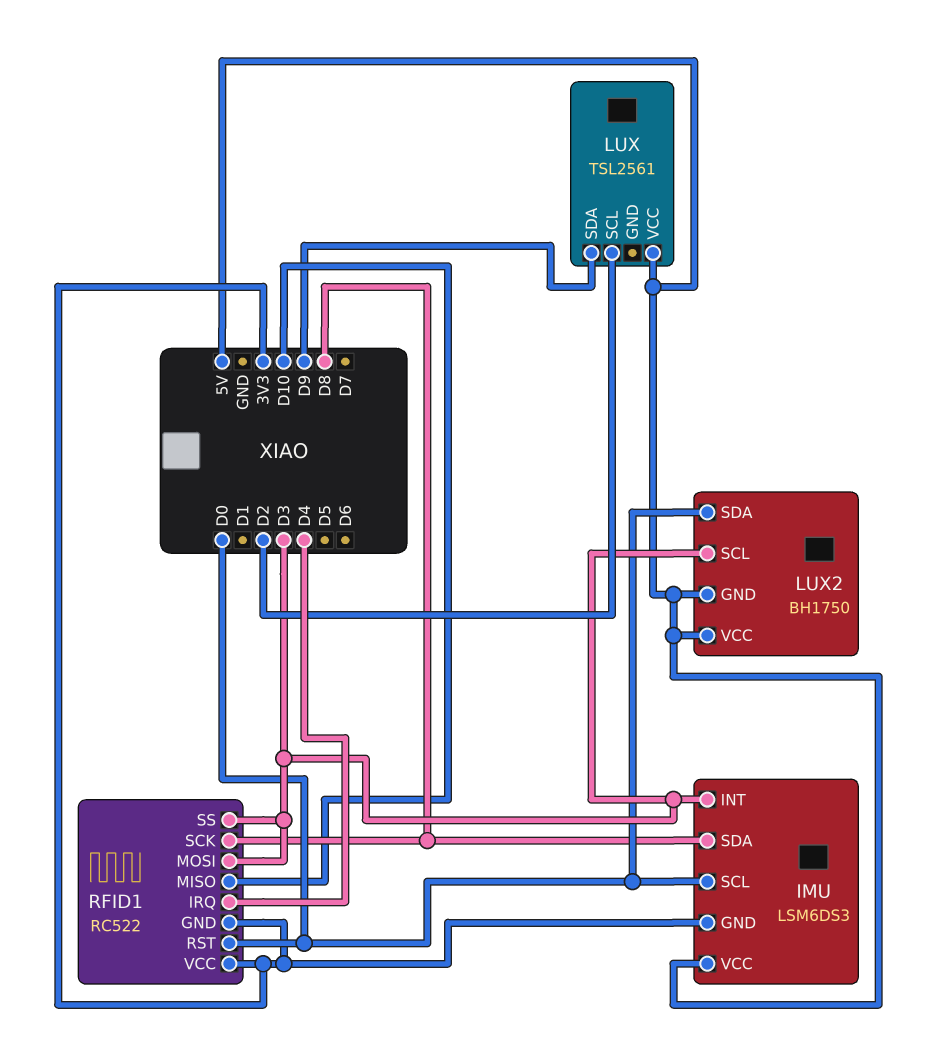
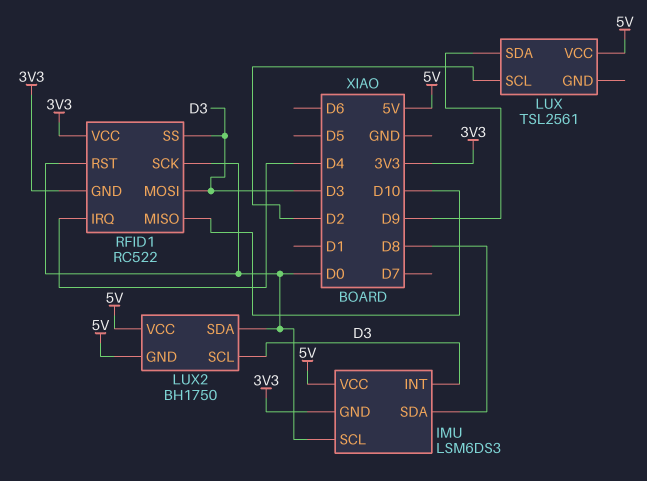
RFID1 pin SCK: D8 -> D0

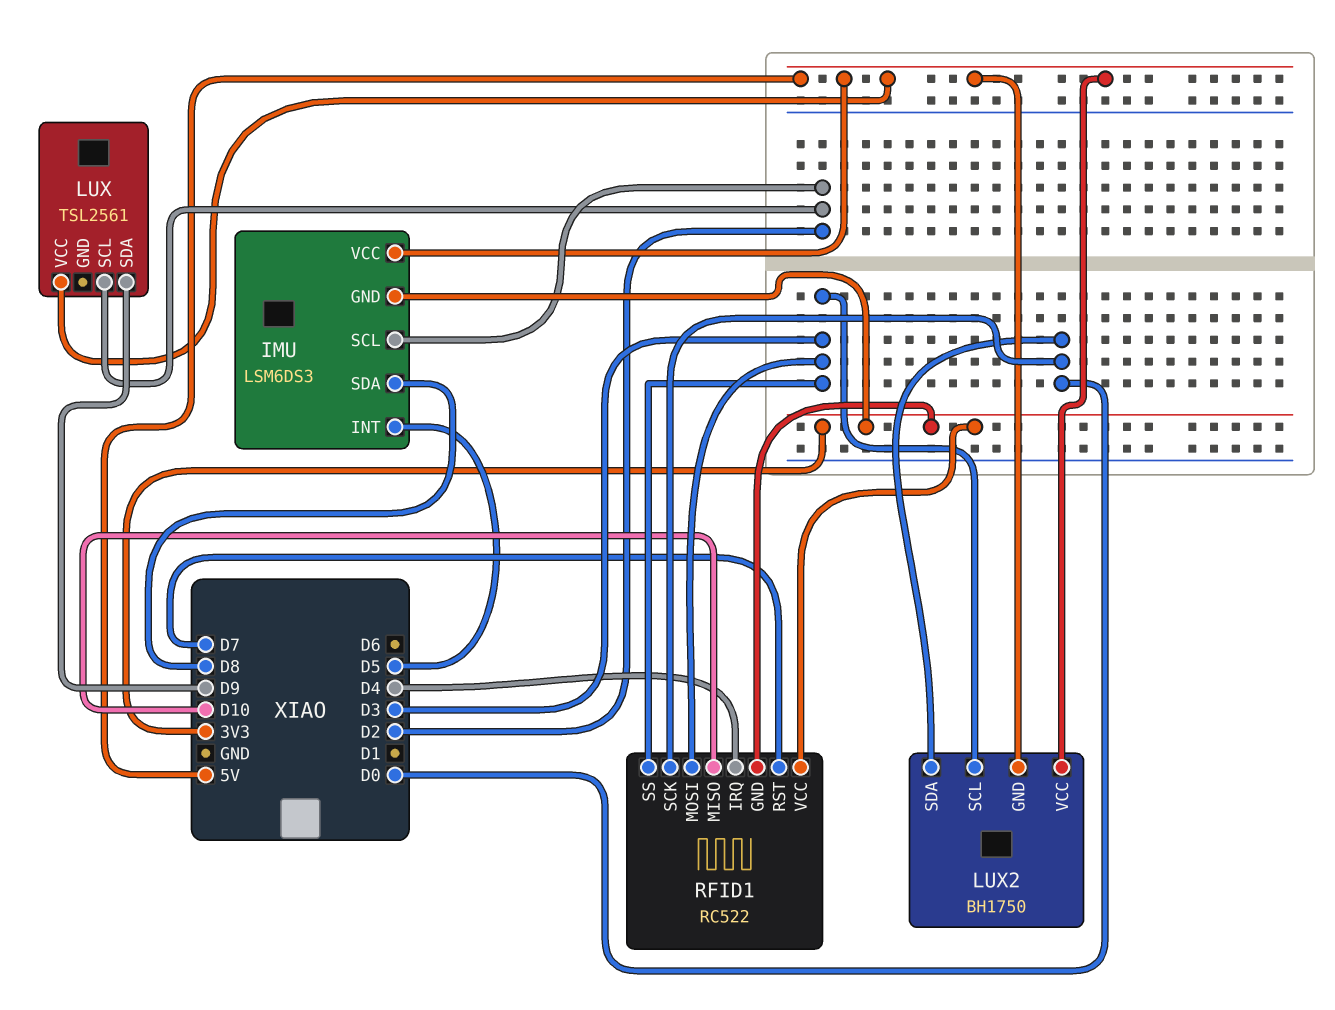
IMU pin INT: D3 -> D5
IMU pin SCL: D0 -> D2
RFID1 pin RST: D0 -> D7

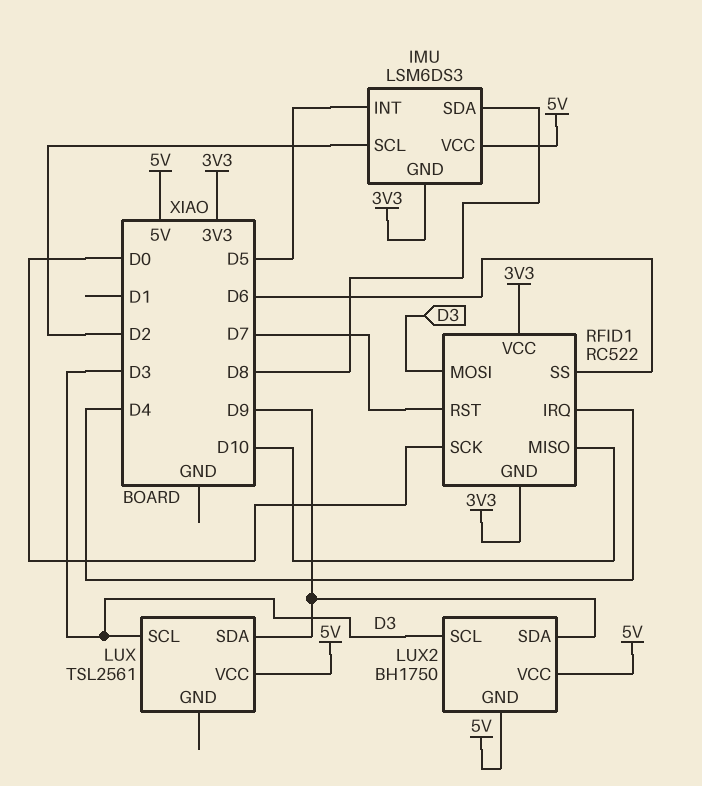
LUX pin SCL: D2 -> D3
LUX2 pin SDA: D0 -> D9
RFID1 pin SS: D3 -> D6

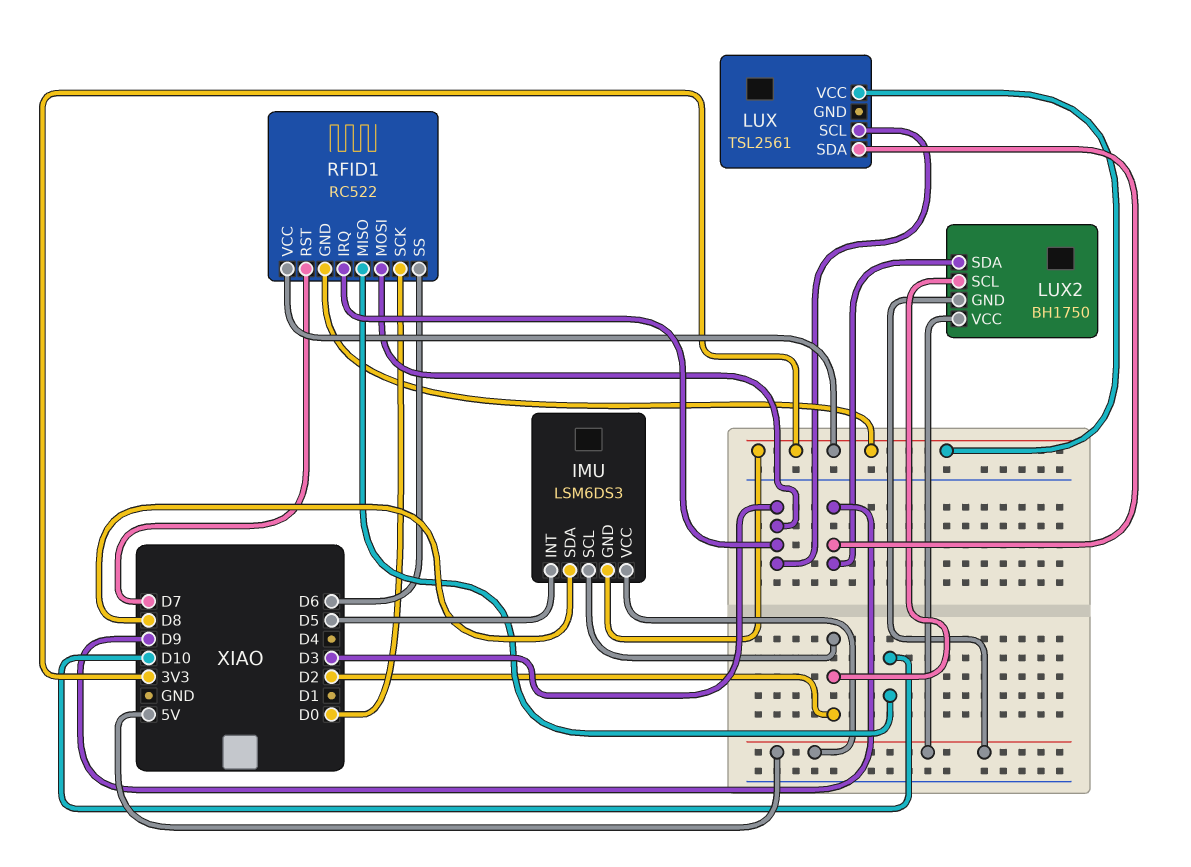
LUX pin VCC: 5V -> 3V3
LUX2 pin SCL: D3 -> D2
RFID1 pin IRQ: D4 -> D3

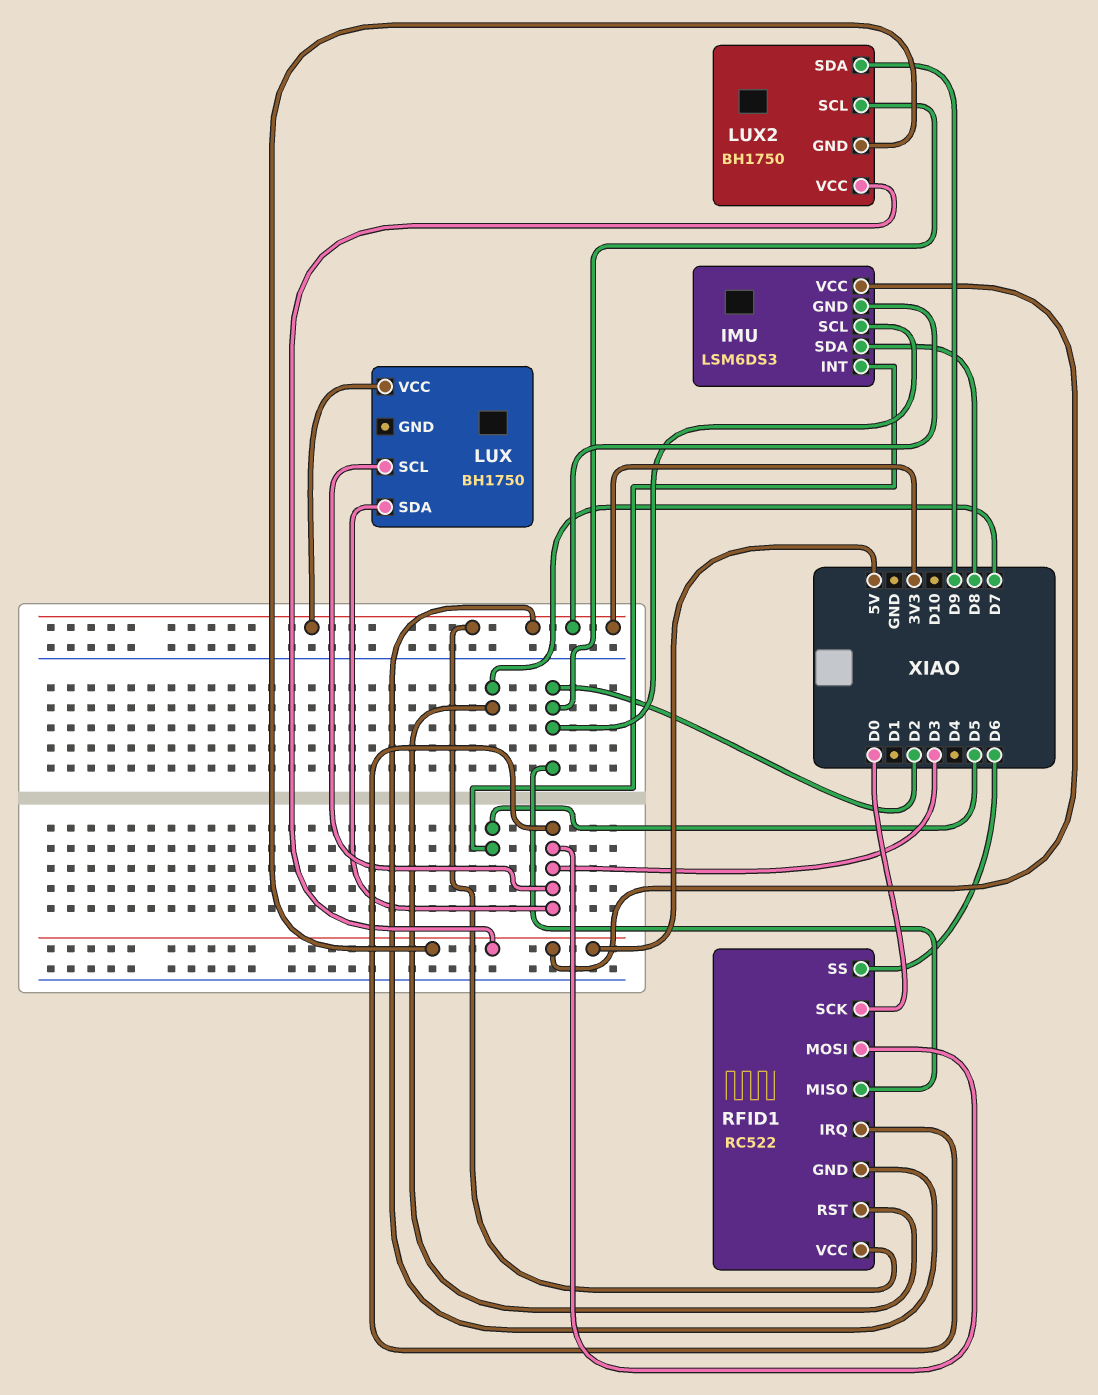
LUX: TSL2561 -> BH1750
LUX pin SDA: D9 -> D3
RFID1 pin MISO: D10 -> D2

